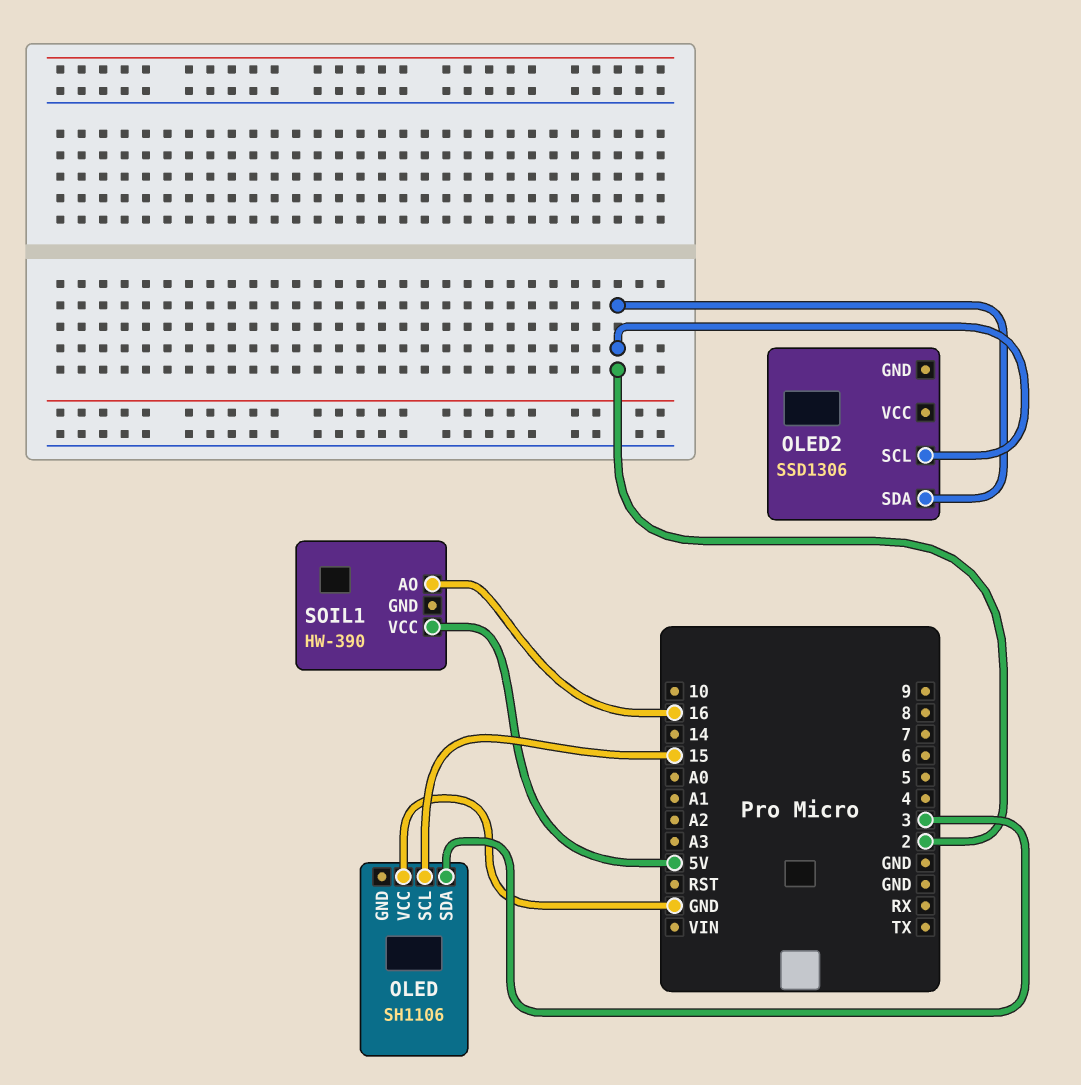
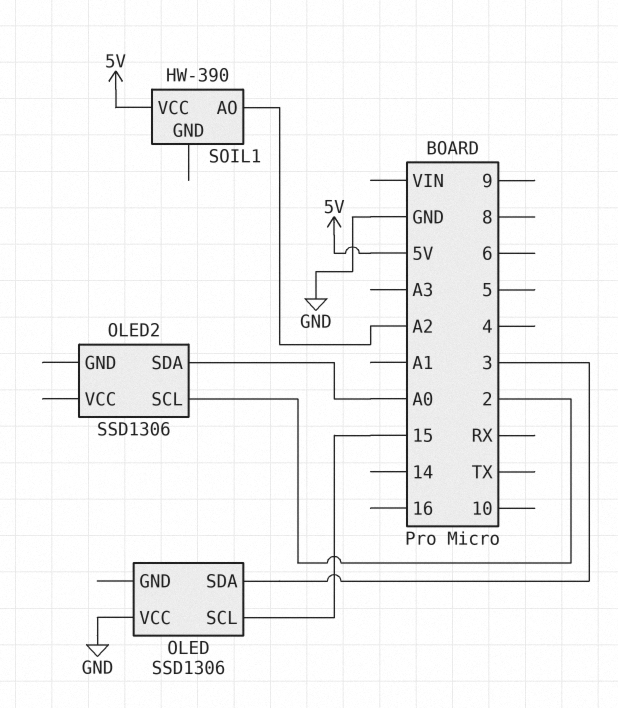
OLED: SH1106 -> SSD1306
OLED2 pin SDA: 2 -> A0
SOIL1 pin AO: 16 -> A2

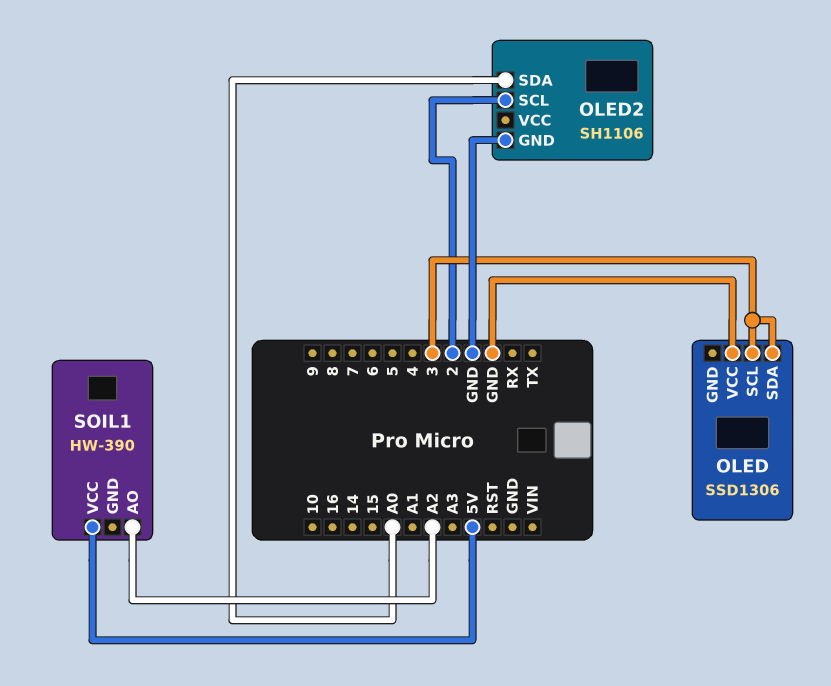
OLED pin SCL: 15 -> 3
OLED2: SSD1306 -> SH1106
OLED2 pin GND: none -> GND

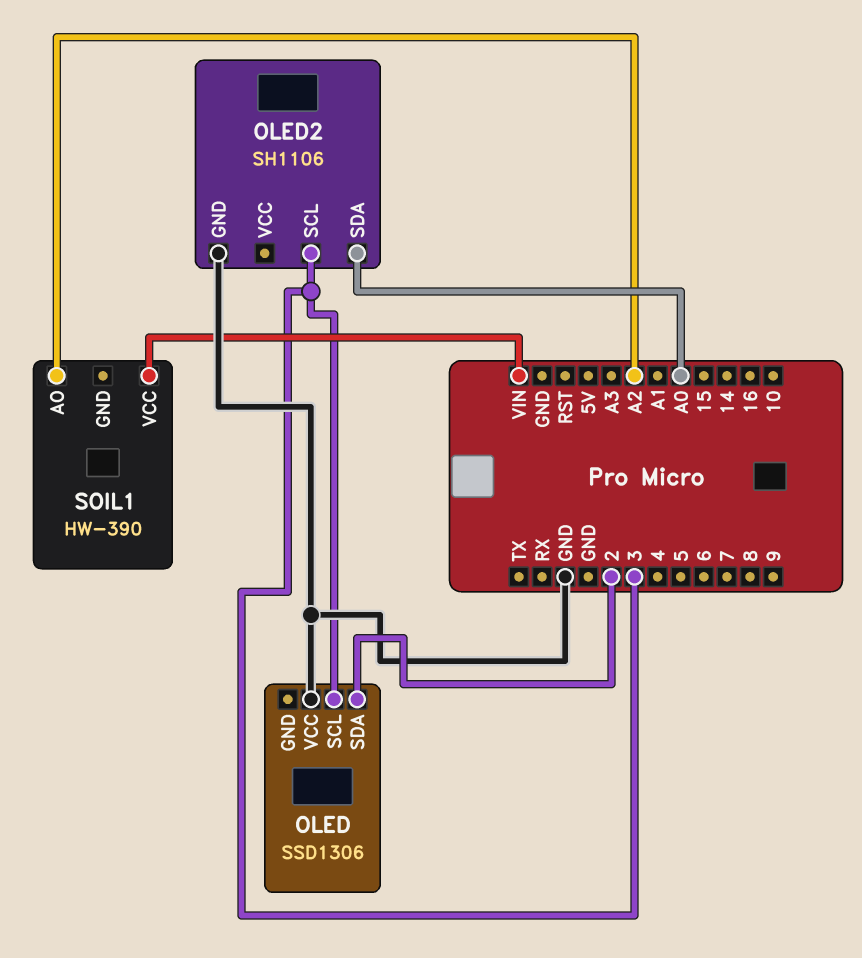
OLED pin SDA: 3 -> 2
OLED2 pin SCL: 2 -> 3
SOIL1 pin VCC: 5V -> VIN

